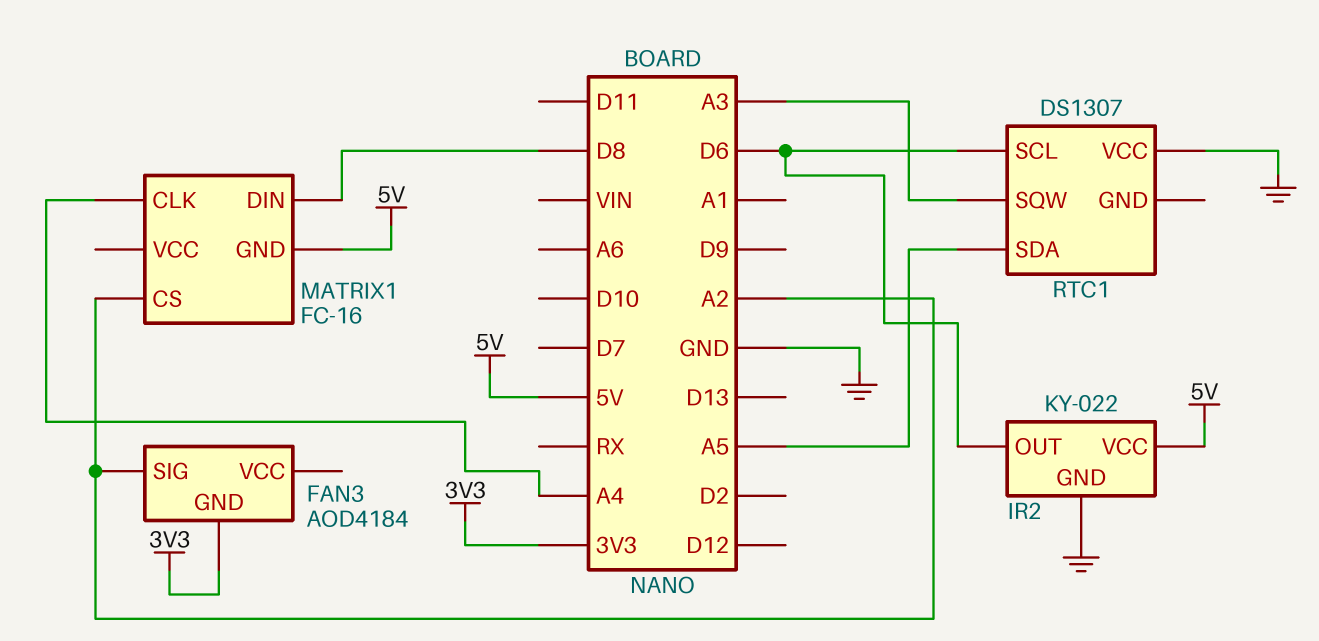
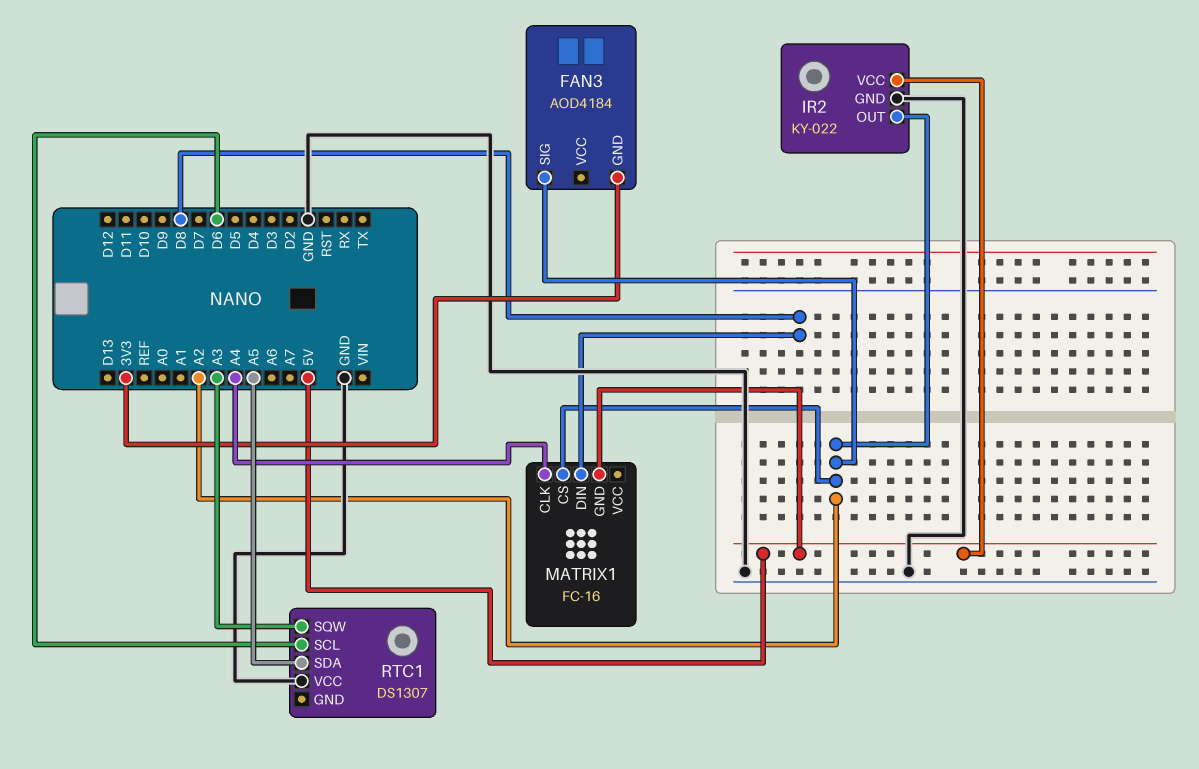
IR2 pin OUT: D6 -> A2

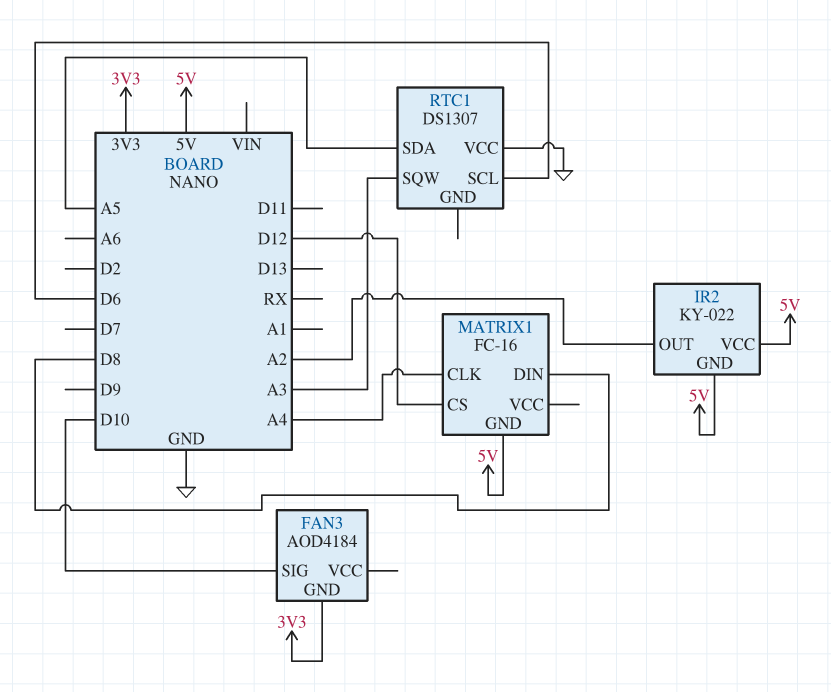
FAN3 pin SIG: A2 -> D10
IR2 pin GND: GND -> 5V
MATRIX1 pin CS: A2 -> D12

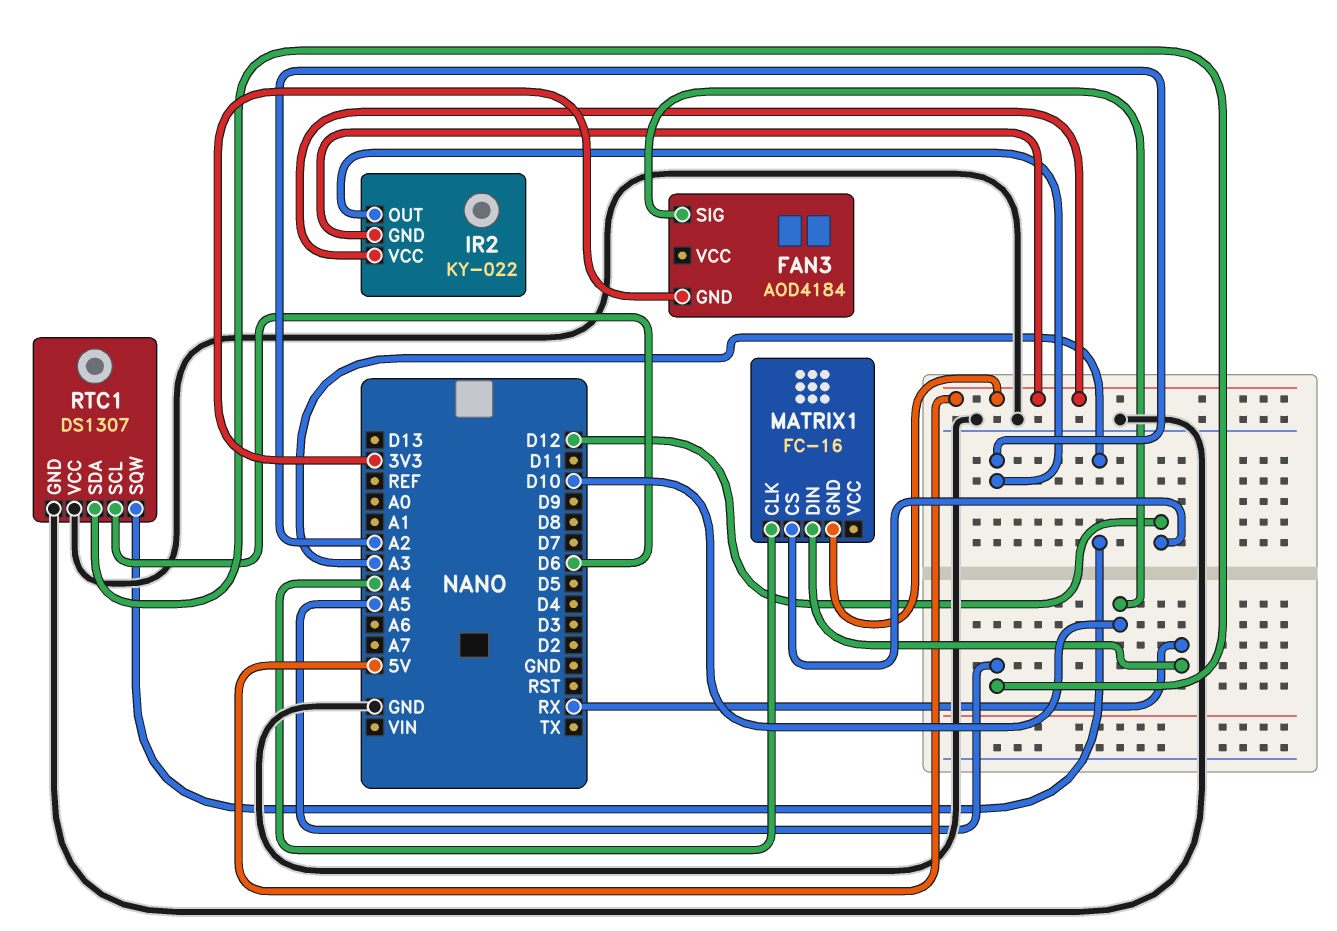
MATRIX1 pin DIN: D8 -> RX
RTC1 pin GND: none -> GND

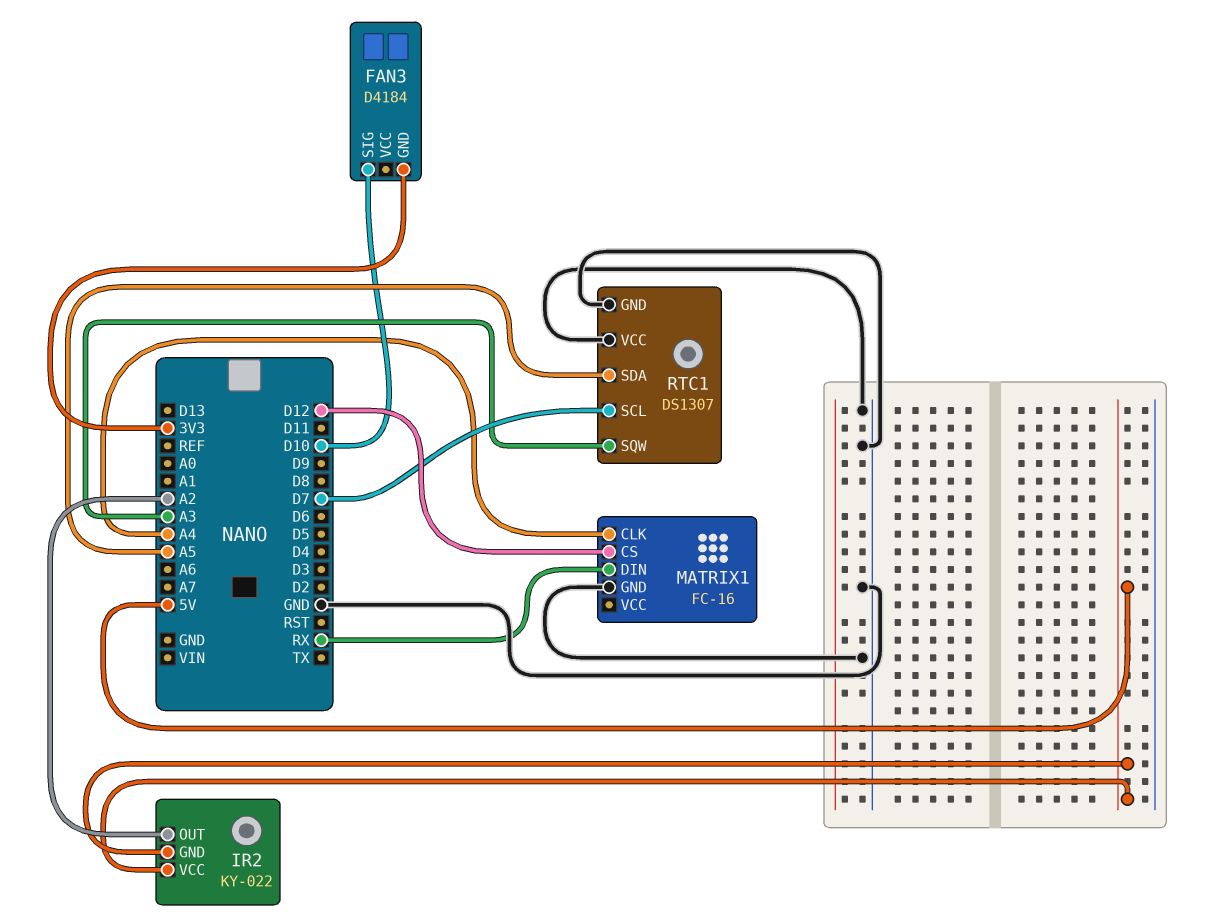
FAN3: AOD4184 -> D4184
MATRIX1 pin GND: 5V -> GND
RTC1 pin SCL: D6 -> D7

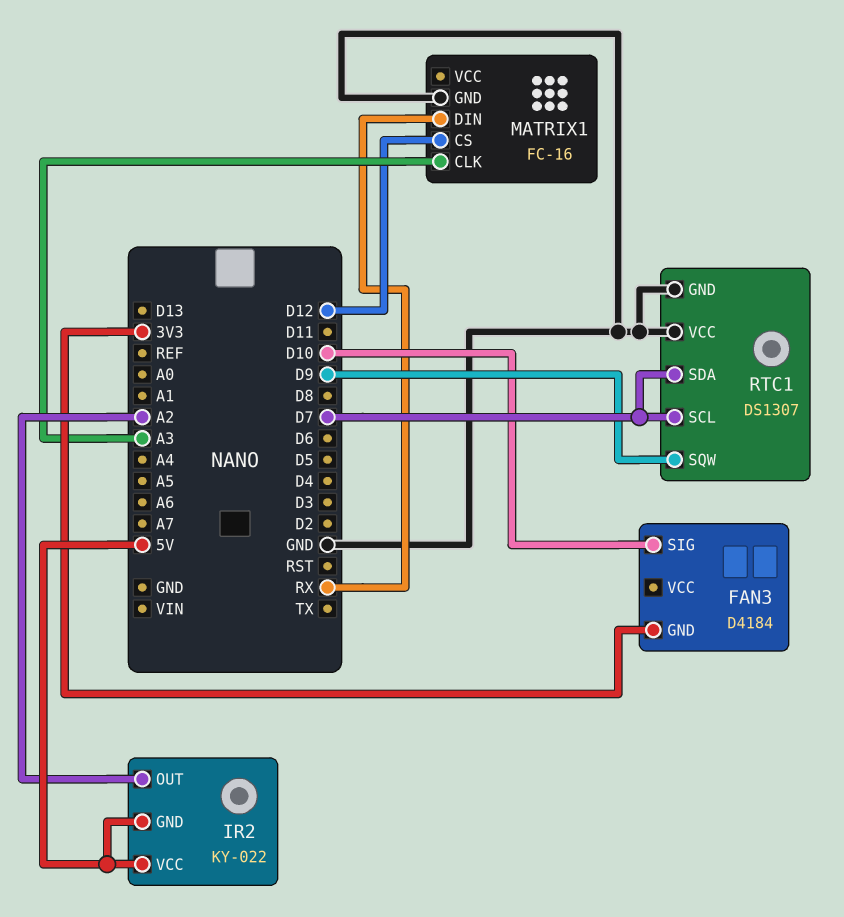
MATRIX1 pin CLK: A4 -> A3
RTC1 pin SDA: A5 -> D7
RTC1 pin SQW: A3 -> D9

